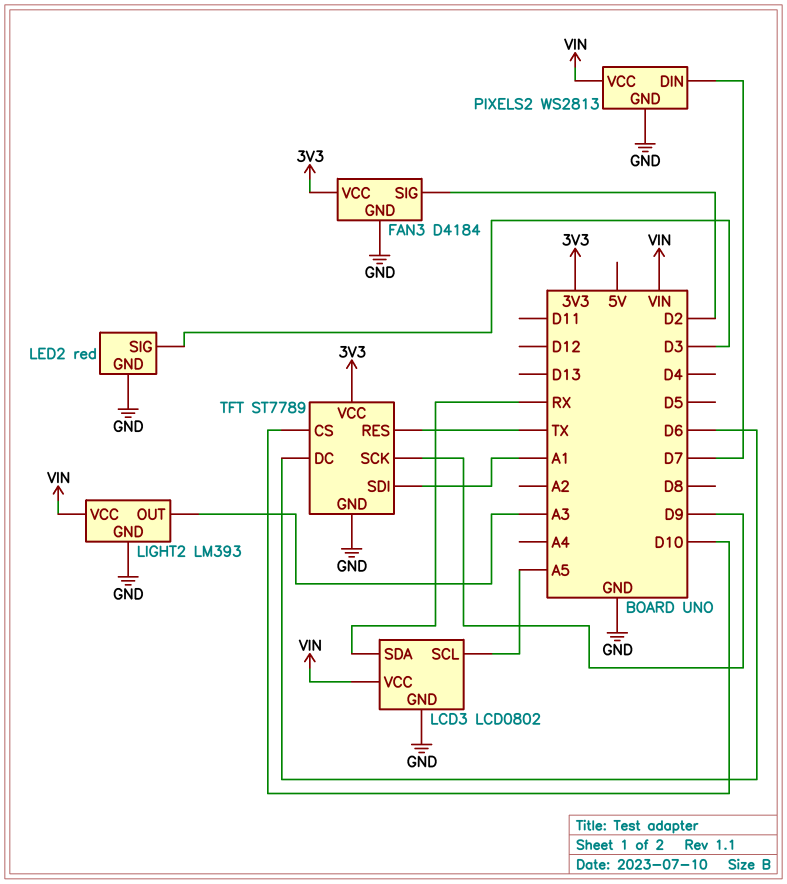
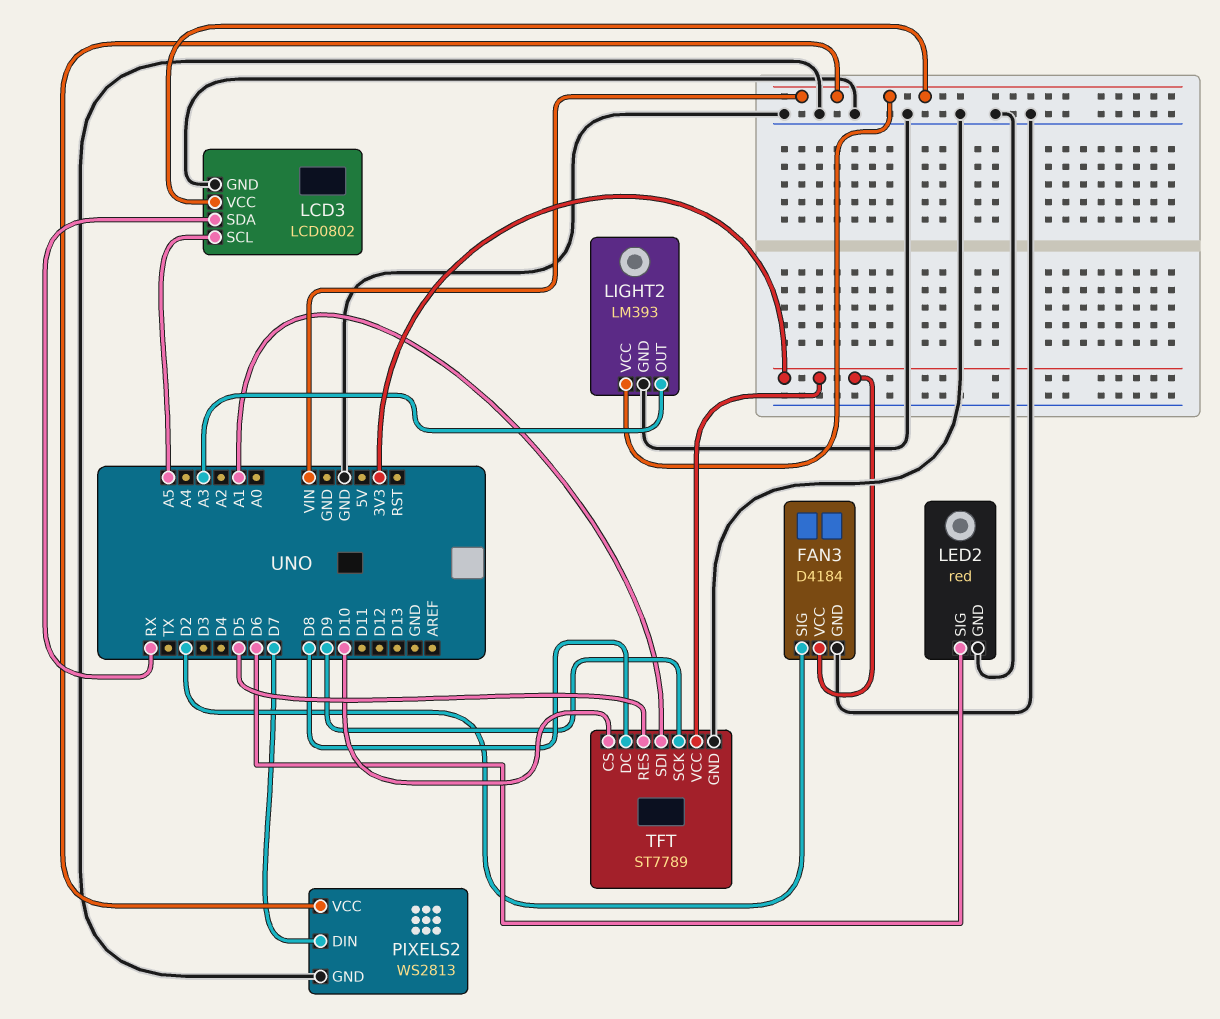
LED2 pin SIG: D3 -> D6
TFT pin DC: D6 -> D8
TFT pin RES: TX -> D5

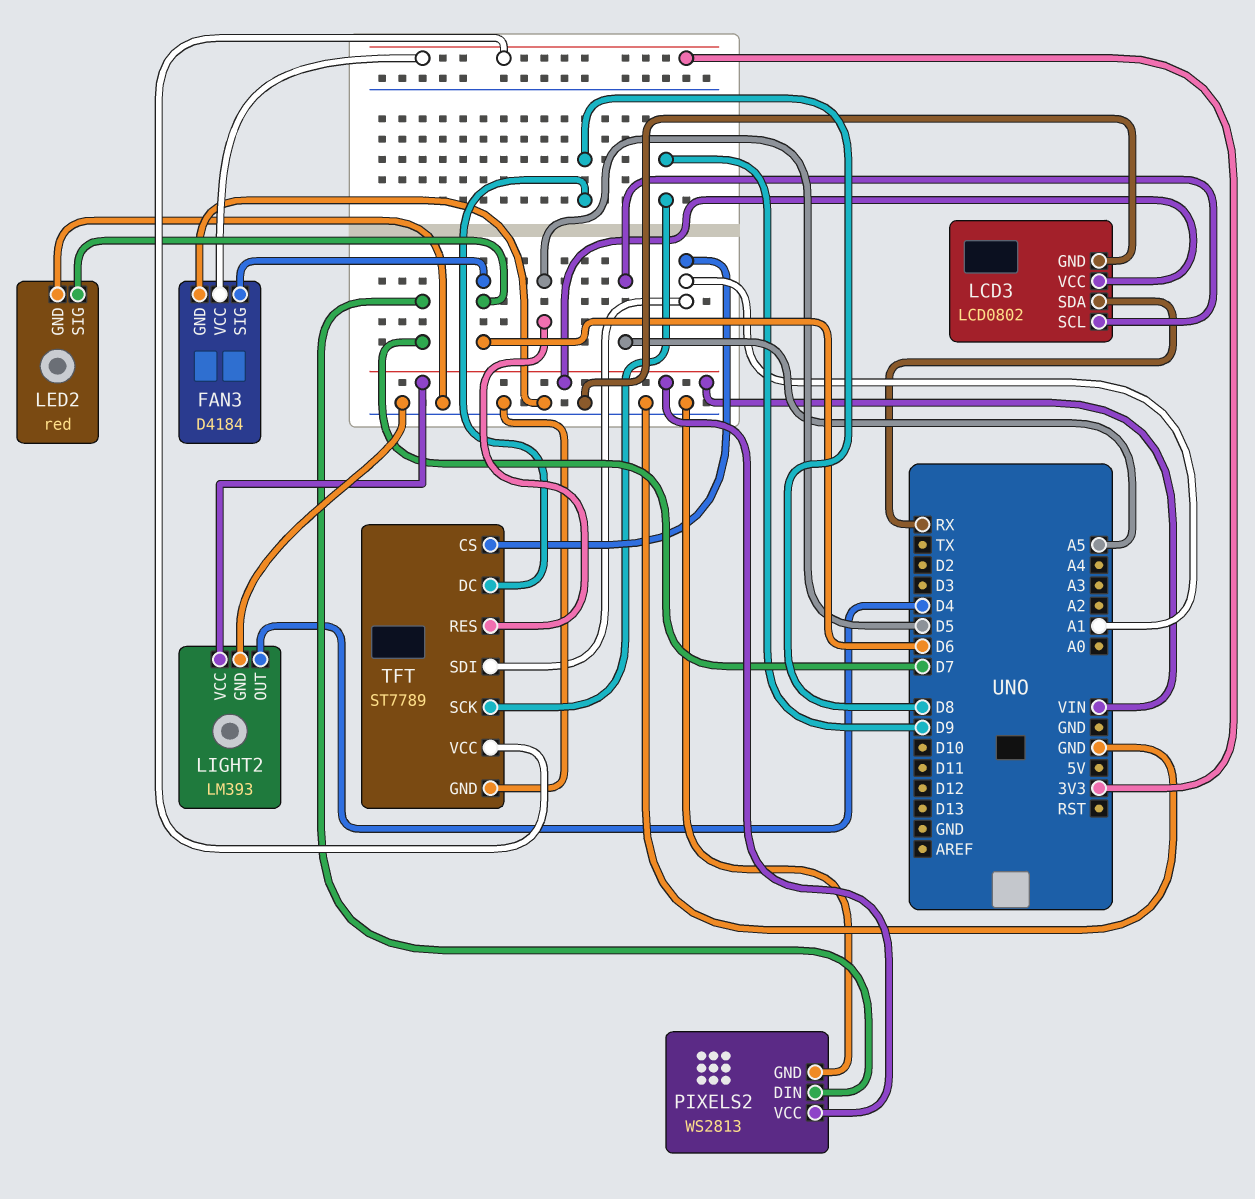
FAN3 pin SIG: D2 -> D6
LIGHT2 pin OUT: A3 -> D4
TFT pin CS: D10 -> A1

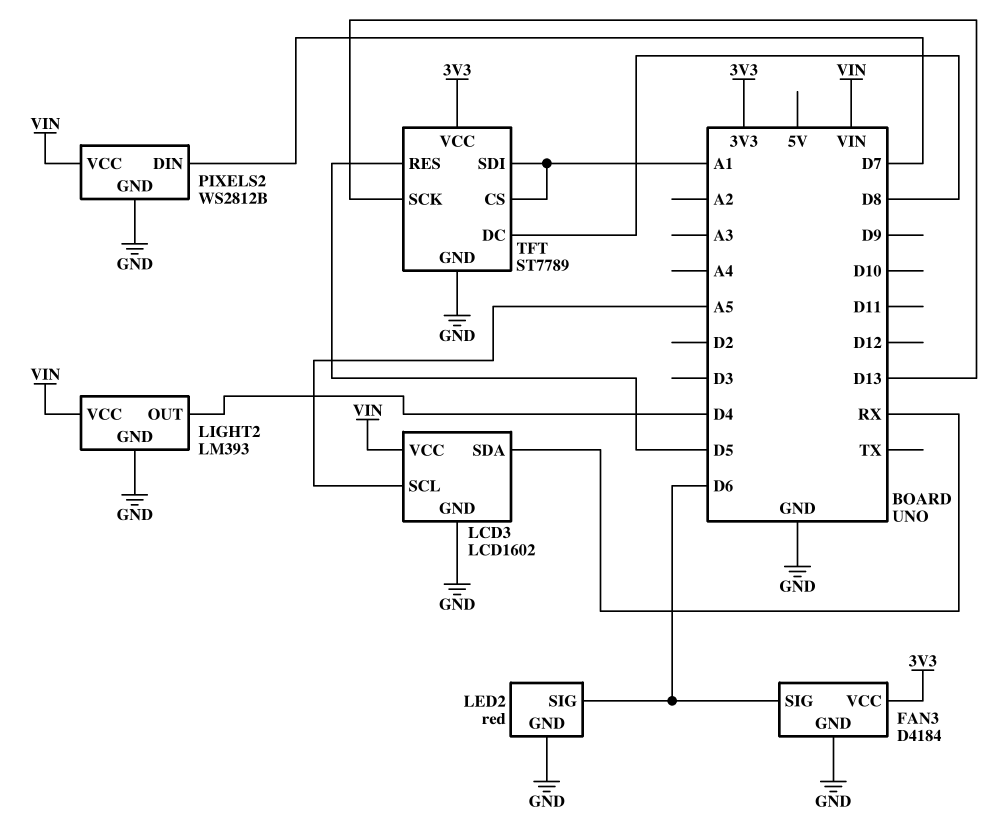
LCD3: LCD0802 -> LCD1602
PIXELS2: WS2813 -> WS2812B
TFT pin SCK: D9 -> D13

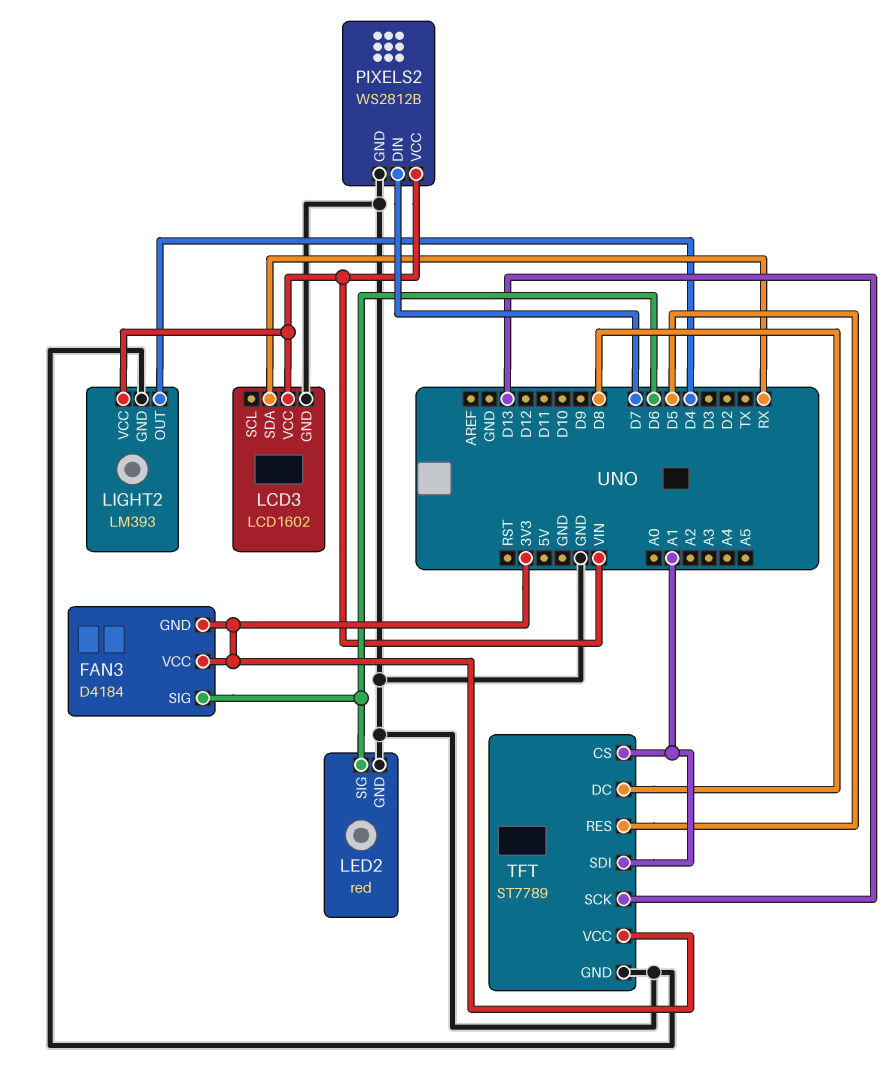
FAN3 pin GND: GND -> 3V3
LCD3 pin SCL: A5 -> none

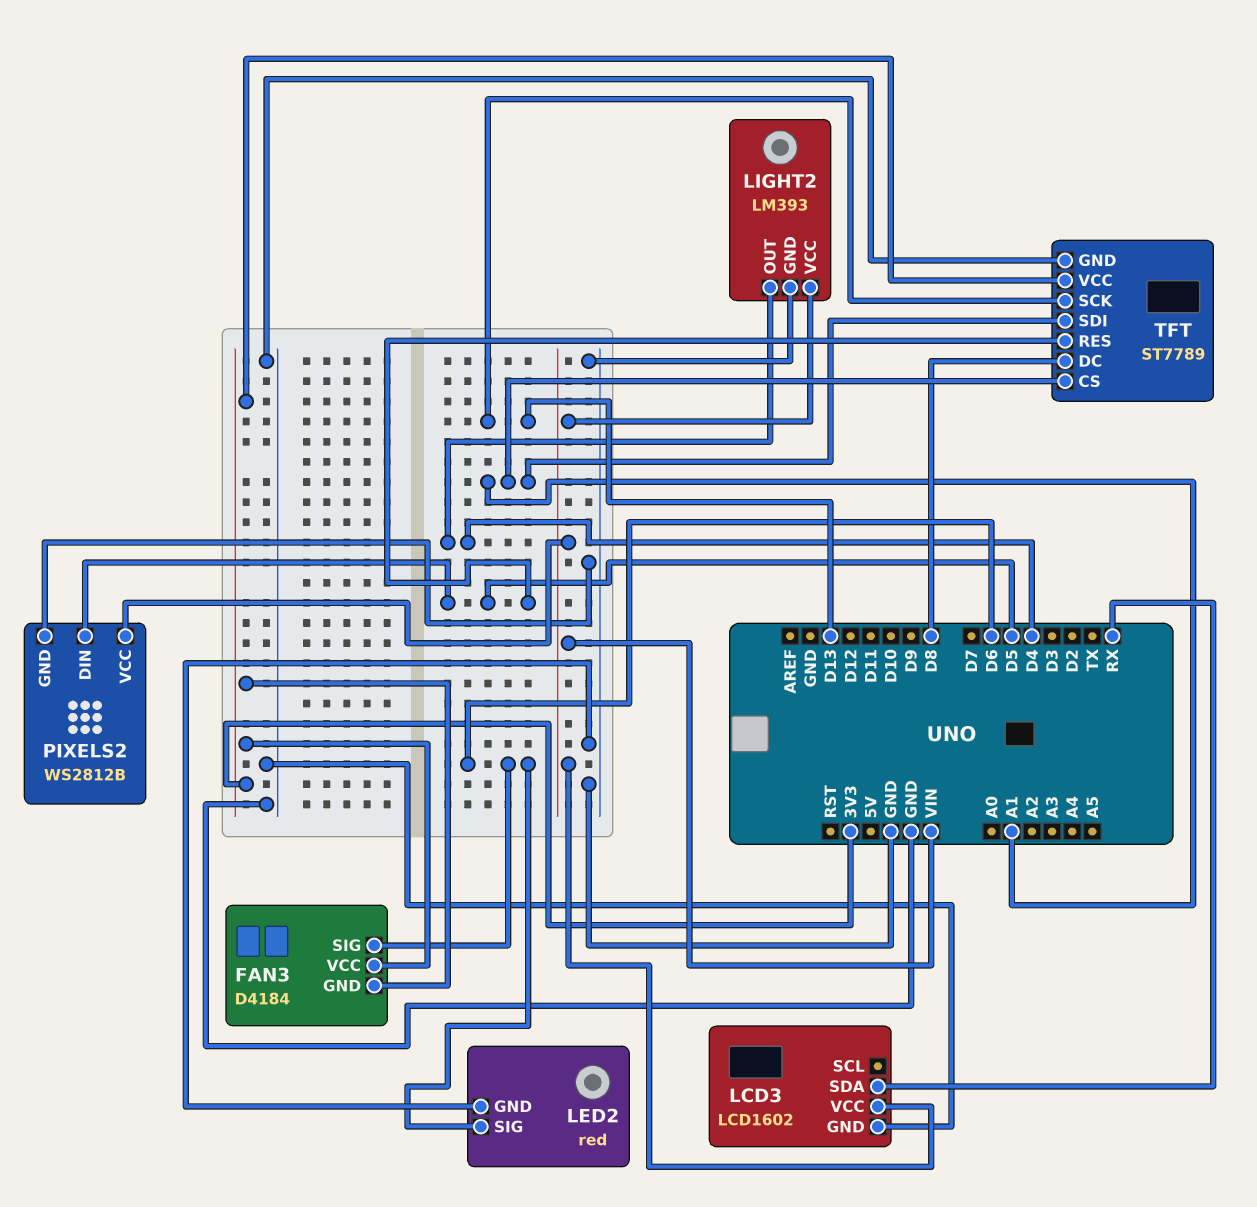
PIXELS2 pin DIN: D7 -> D5

